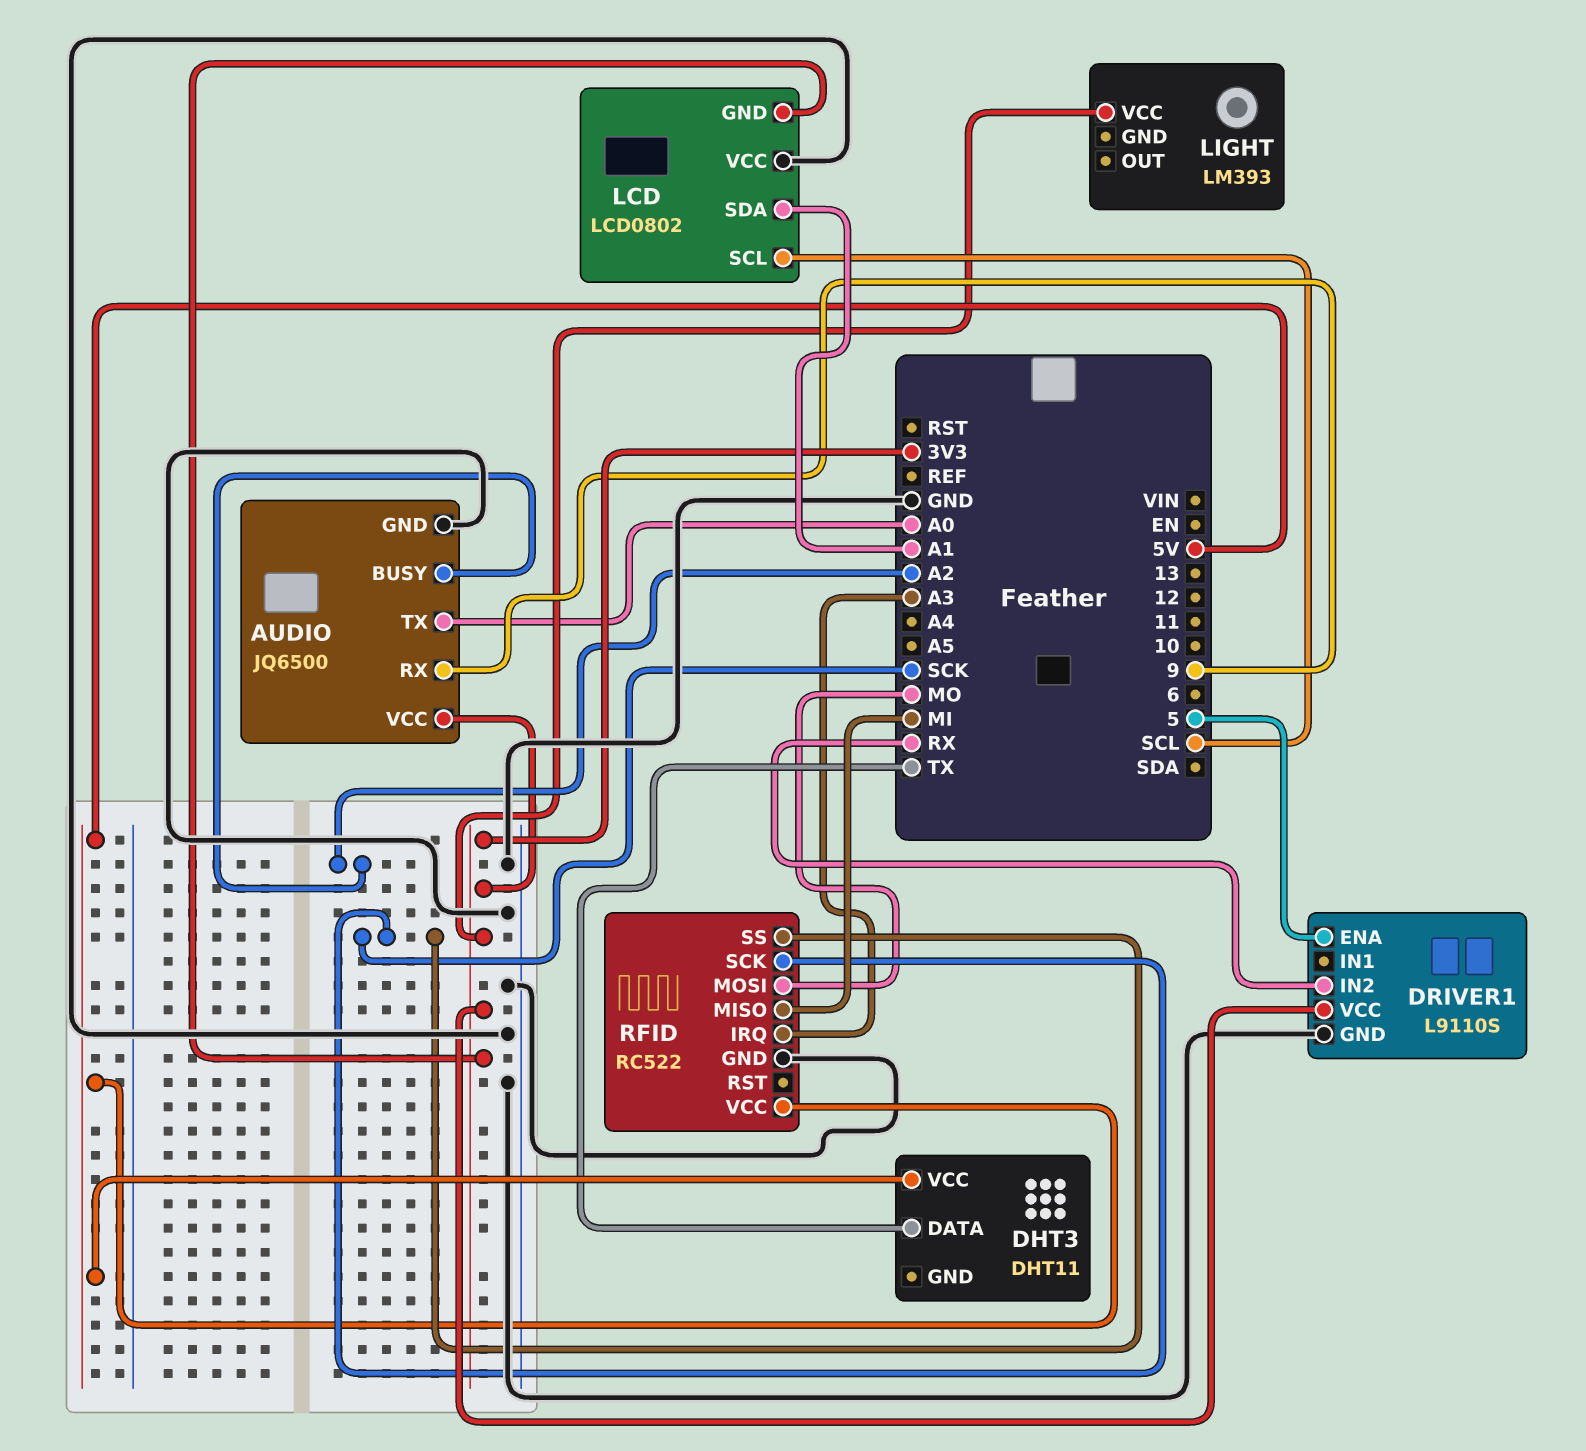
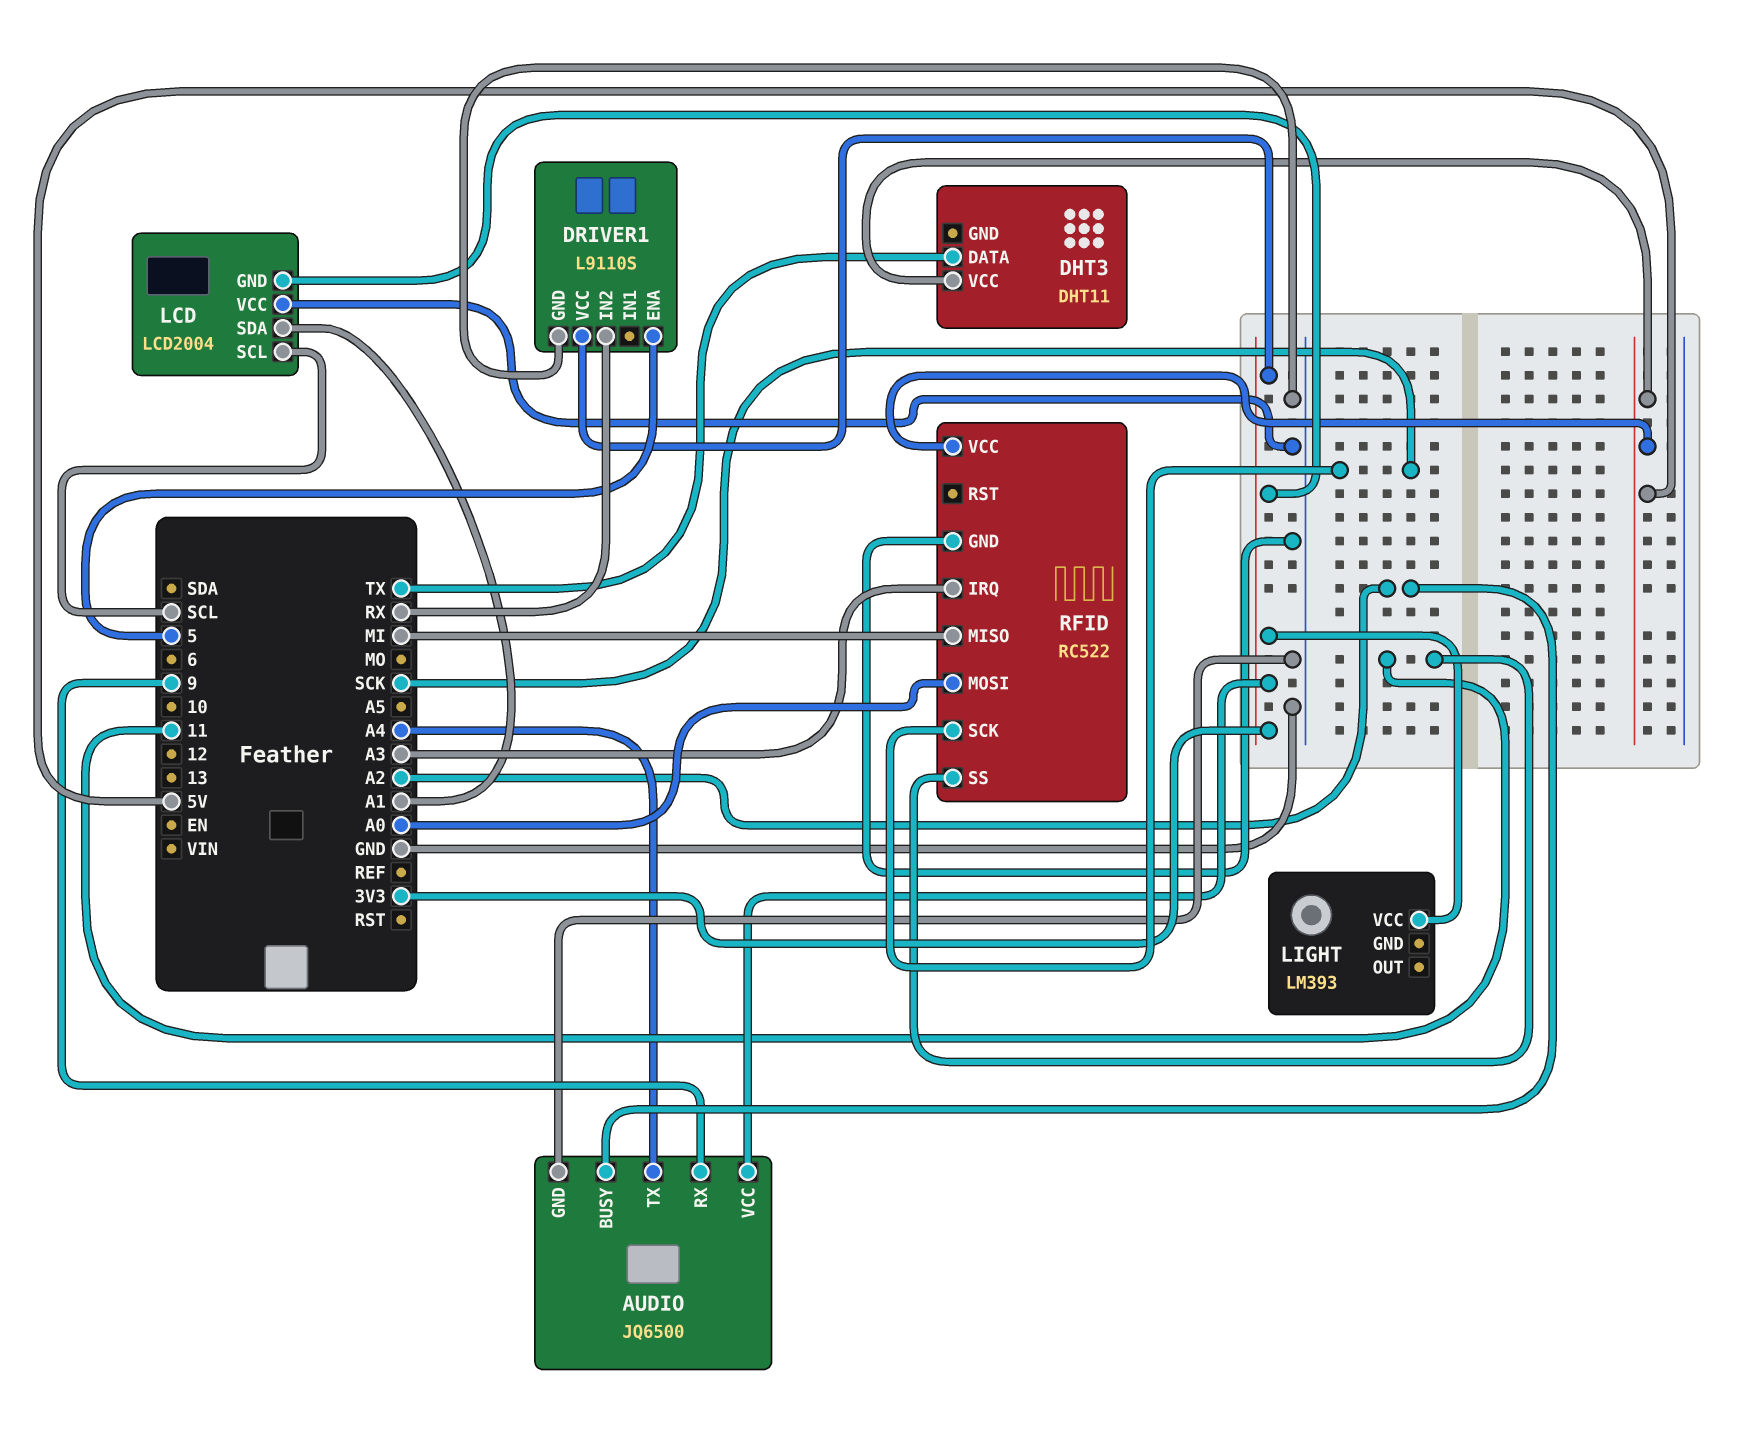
AUDIO pin TX: A0 -> A4
LCD: LCD0802 -> LCD2004
RFID pin MOSI: MO -> A0
RFID pin SS: SCK -> 11

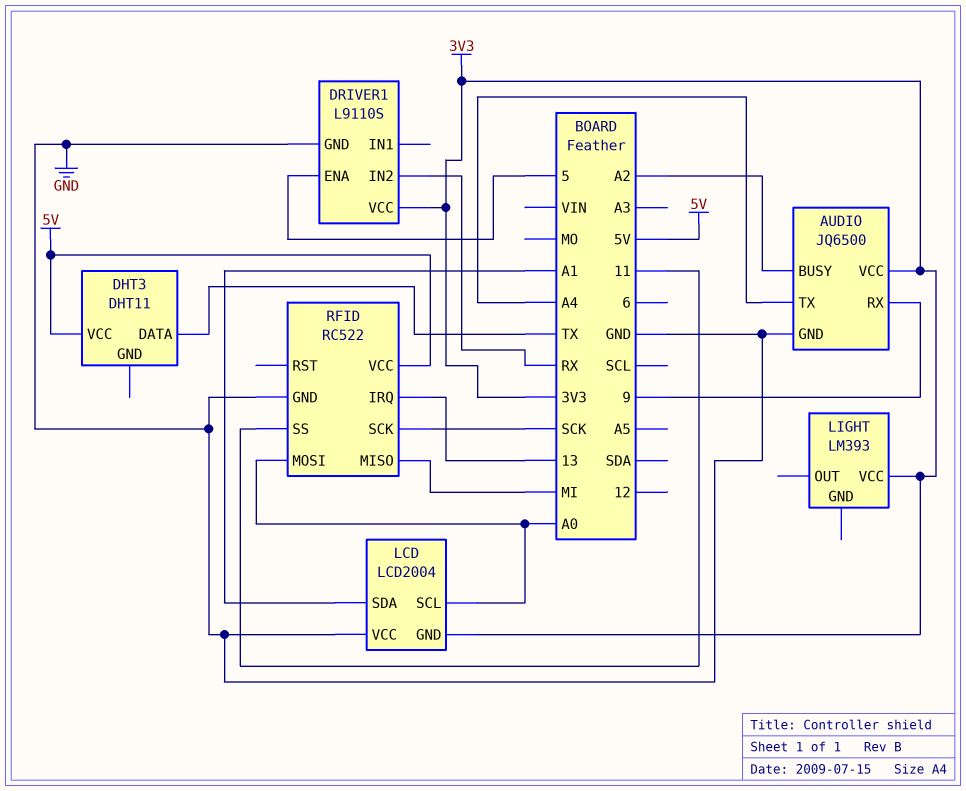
LCD pin SCL: SCL -> A0
RFID pin IRQ: A3 -> 13

